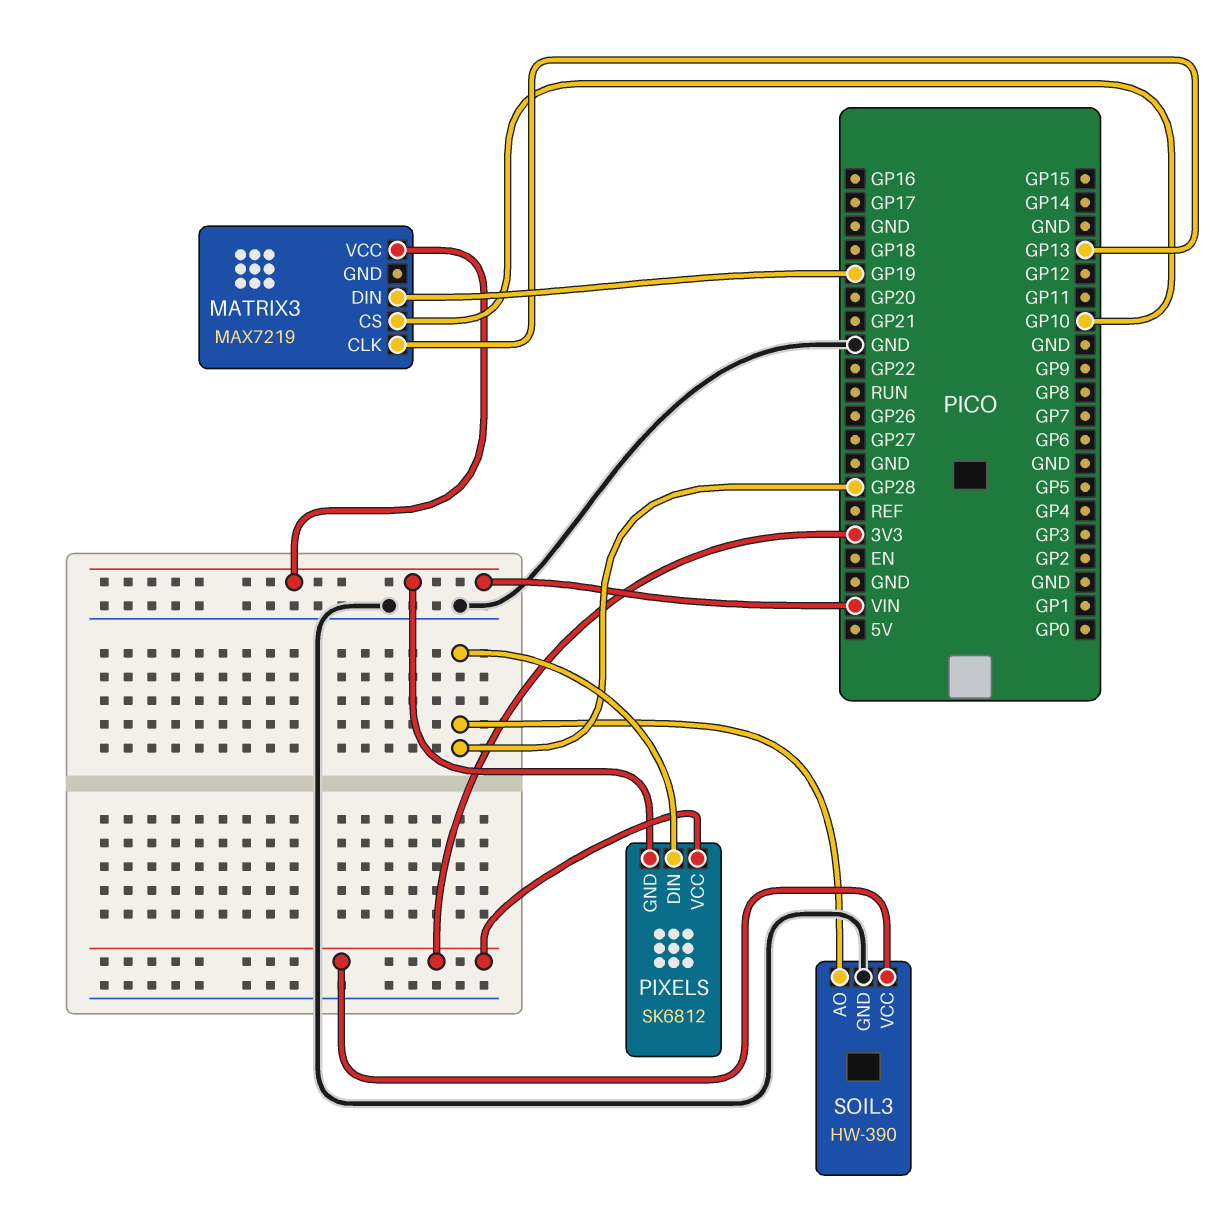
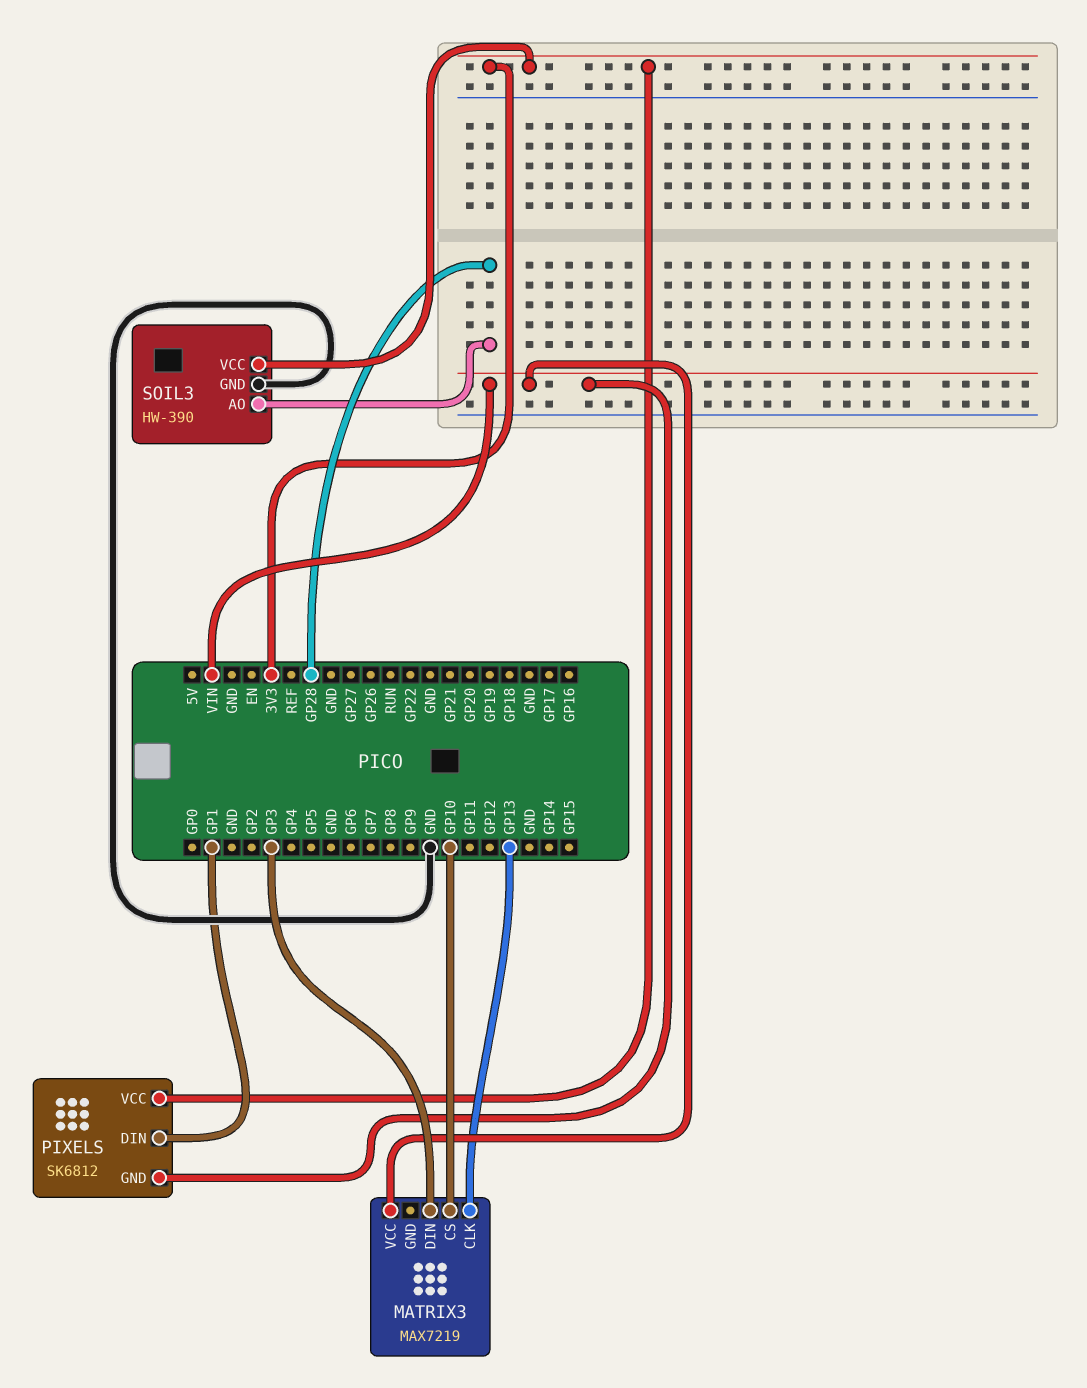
MATRIX3 pin DIN: GP19 -> GP3
PIXELS pin DIN: GP28 -> GP1

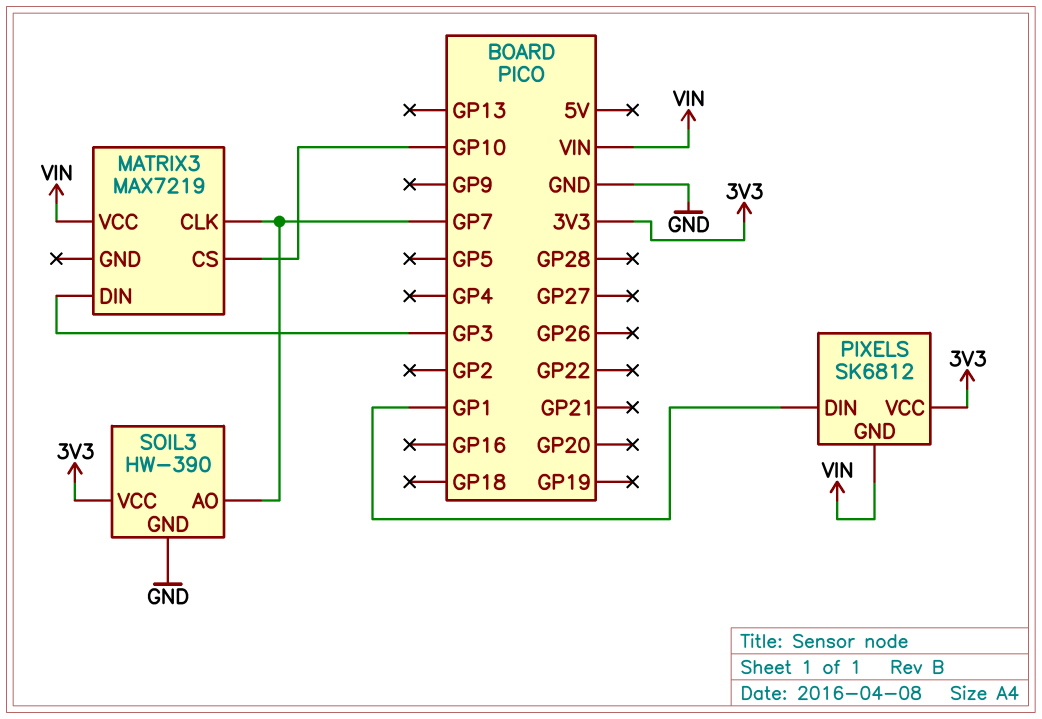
MATRIX3 pin CLK: GP13 -> GP7
SOIL3 pin AO: GP28 -> GP7

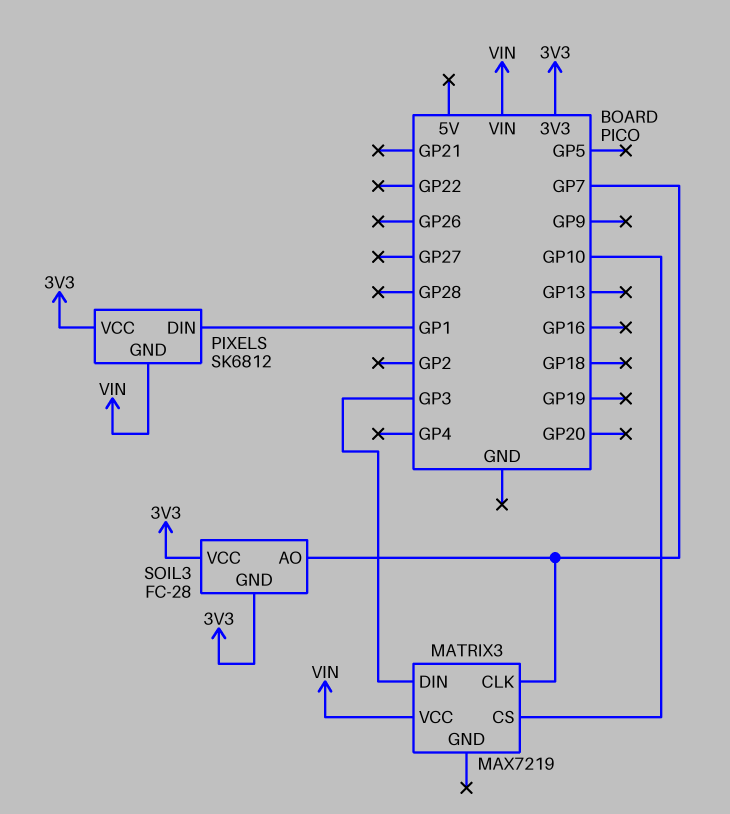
SOIL3: HW-390 -> FC-28
SOIL3 pin GND: GND -> 3V3

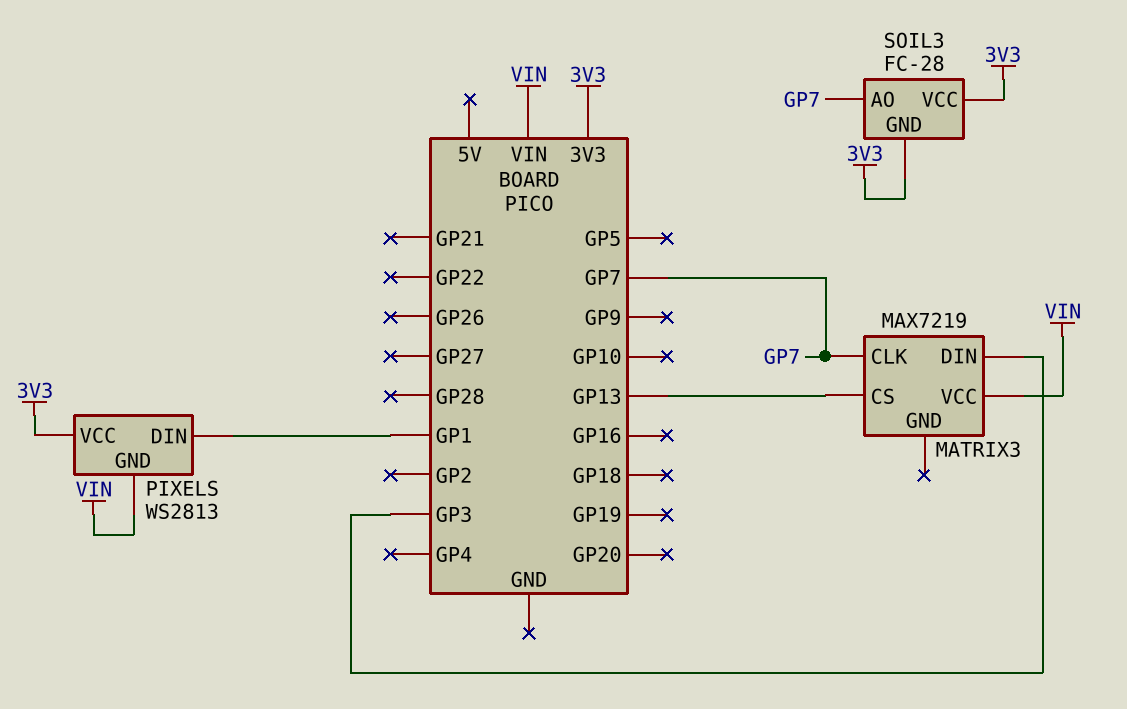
MATRIX3 pin CS: GP10 -> GP13
PIXELS: SK6812 -> WS2813

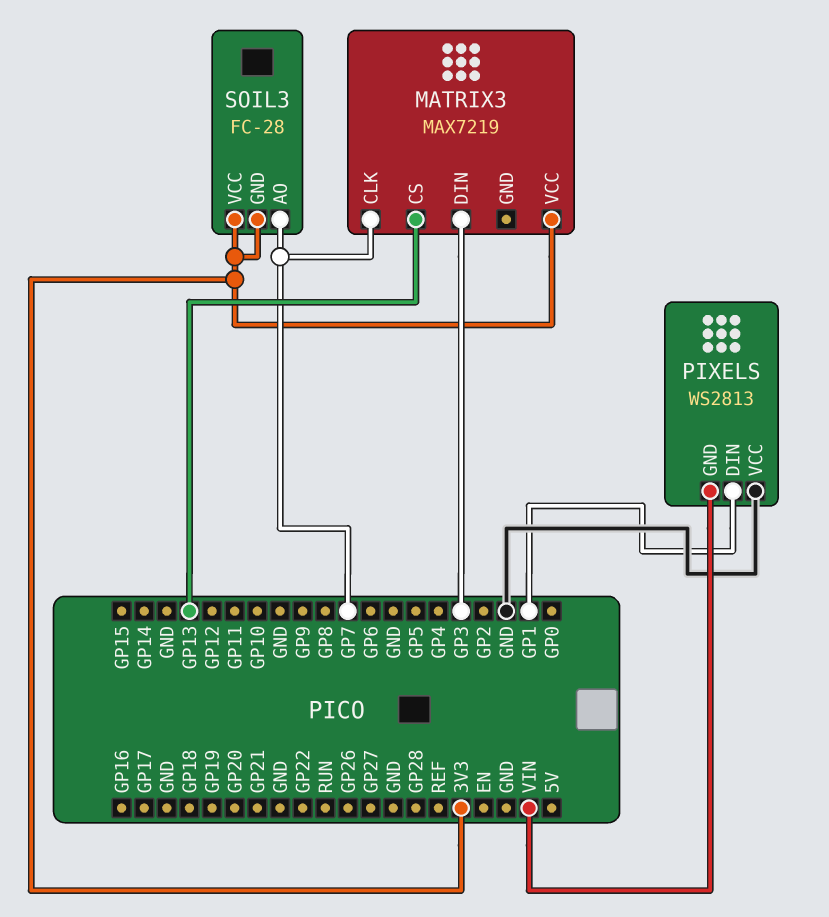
MATRIX3 pin VCC: VIN -> 3V3
PIXELS pin VCC: 3V3 -> GND

